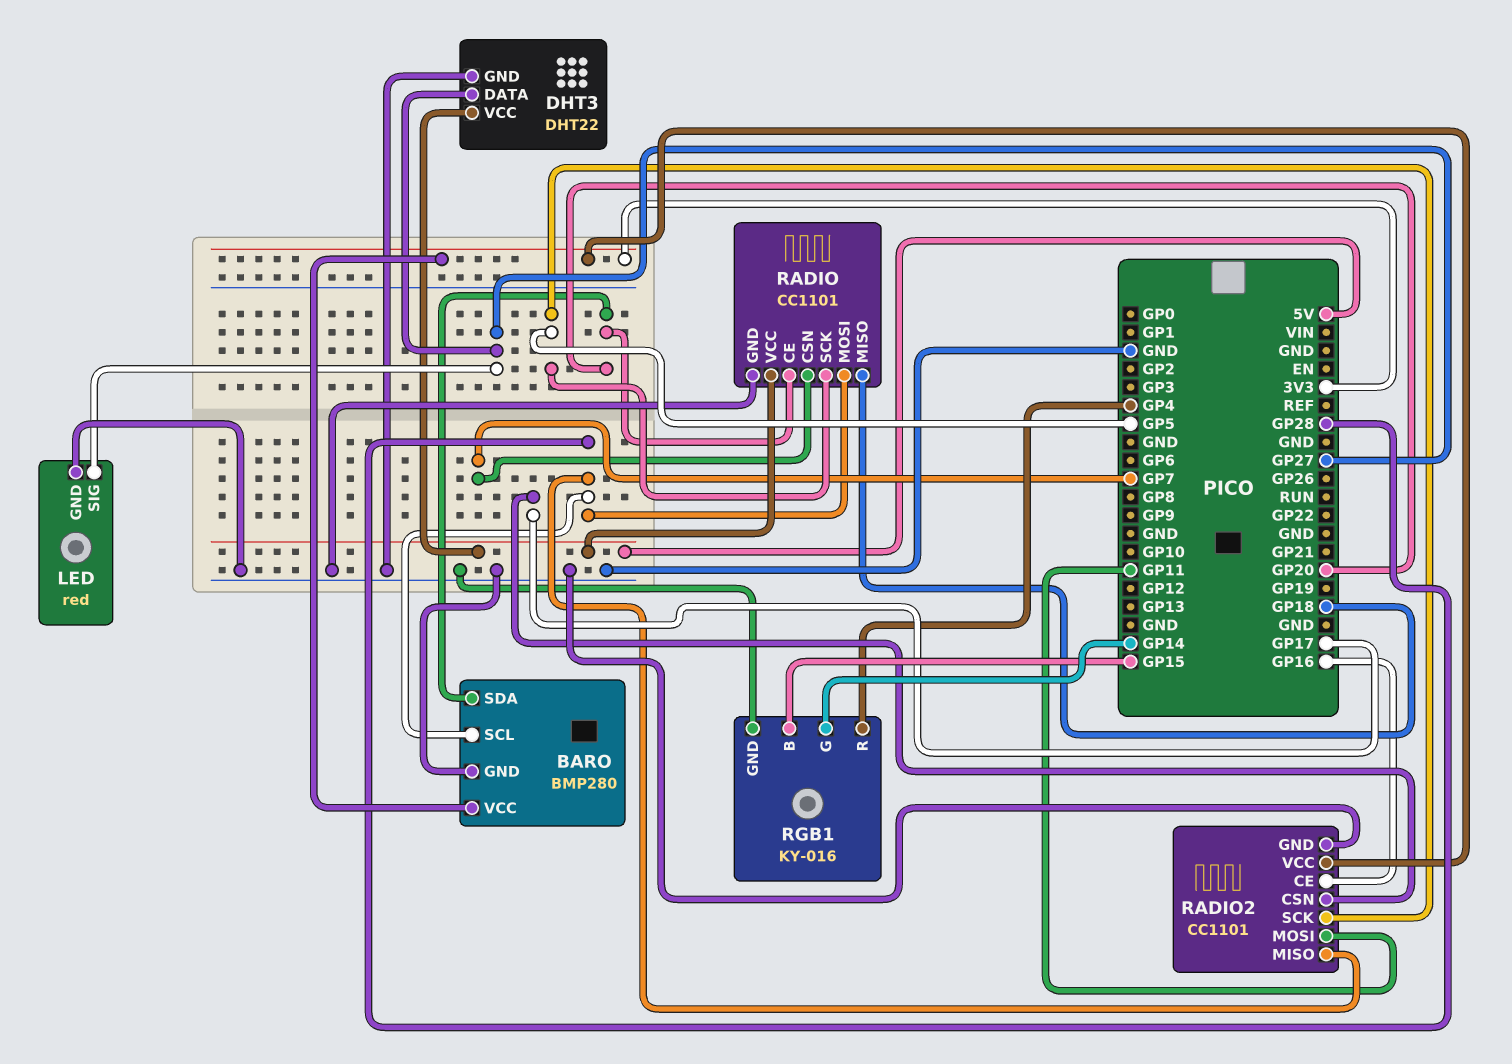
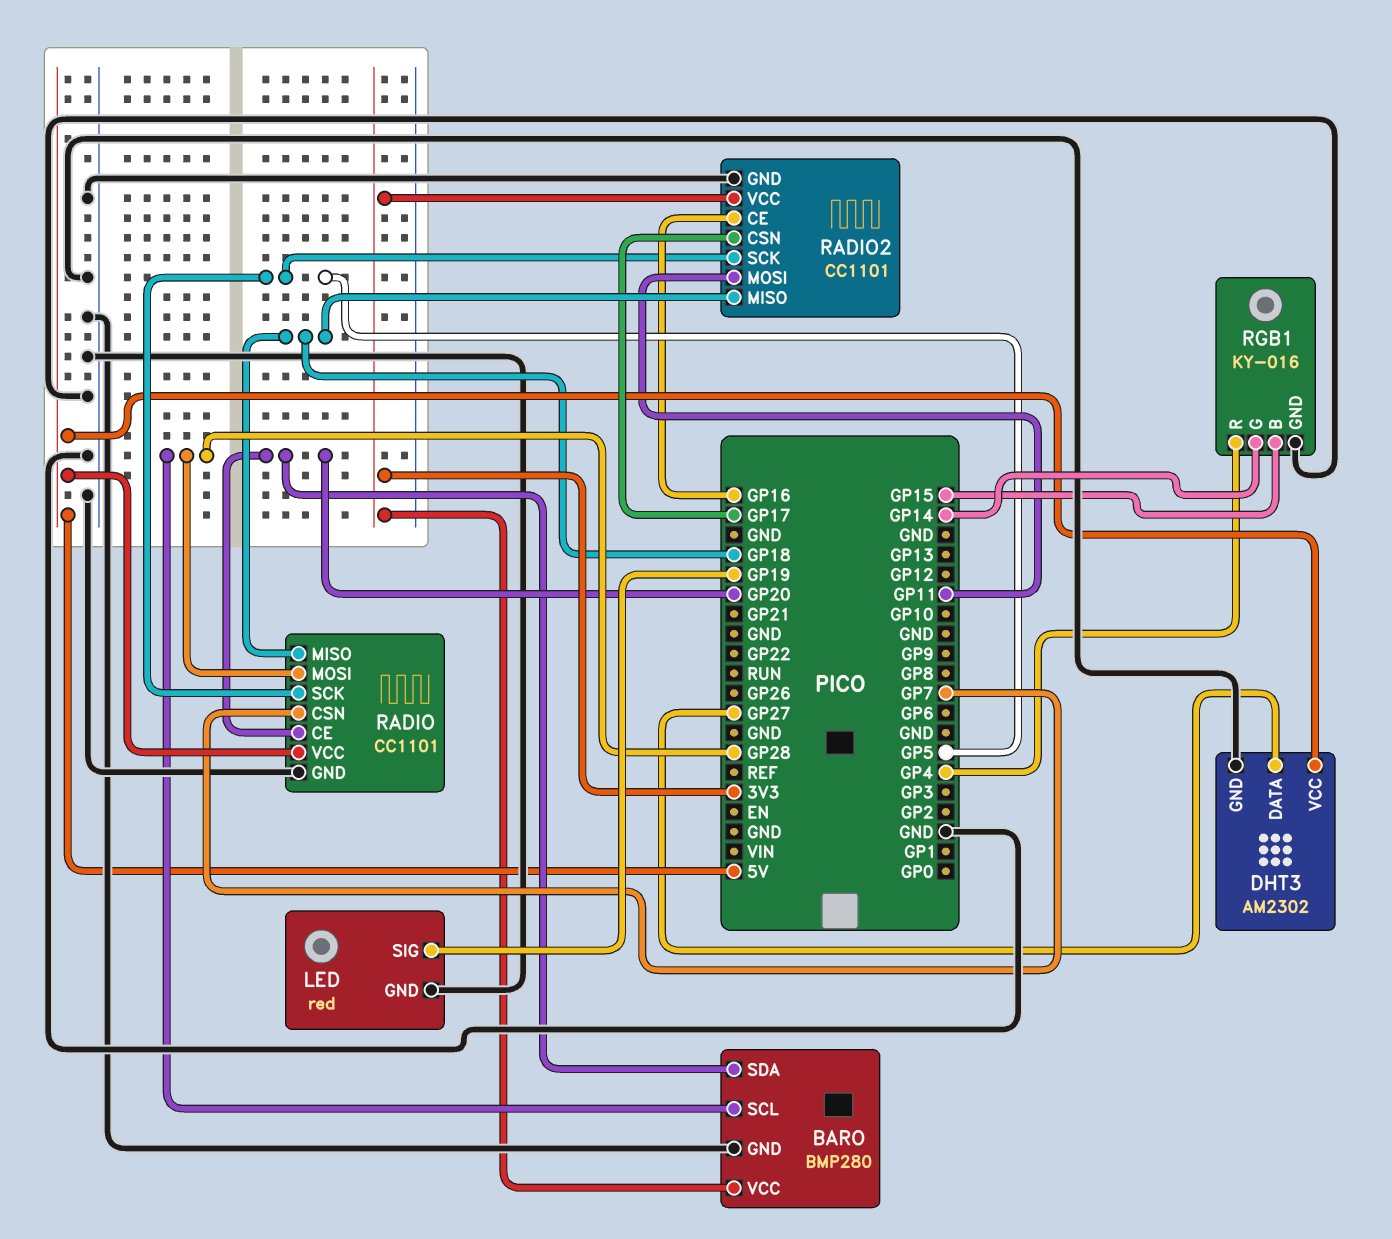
DHT3: DHT22 -> AM2302
LED pin SIG: GP27 -> GP19
RADIO2 pin MISO: GP28 -> GP18

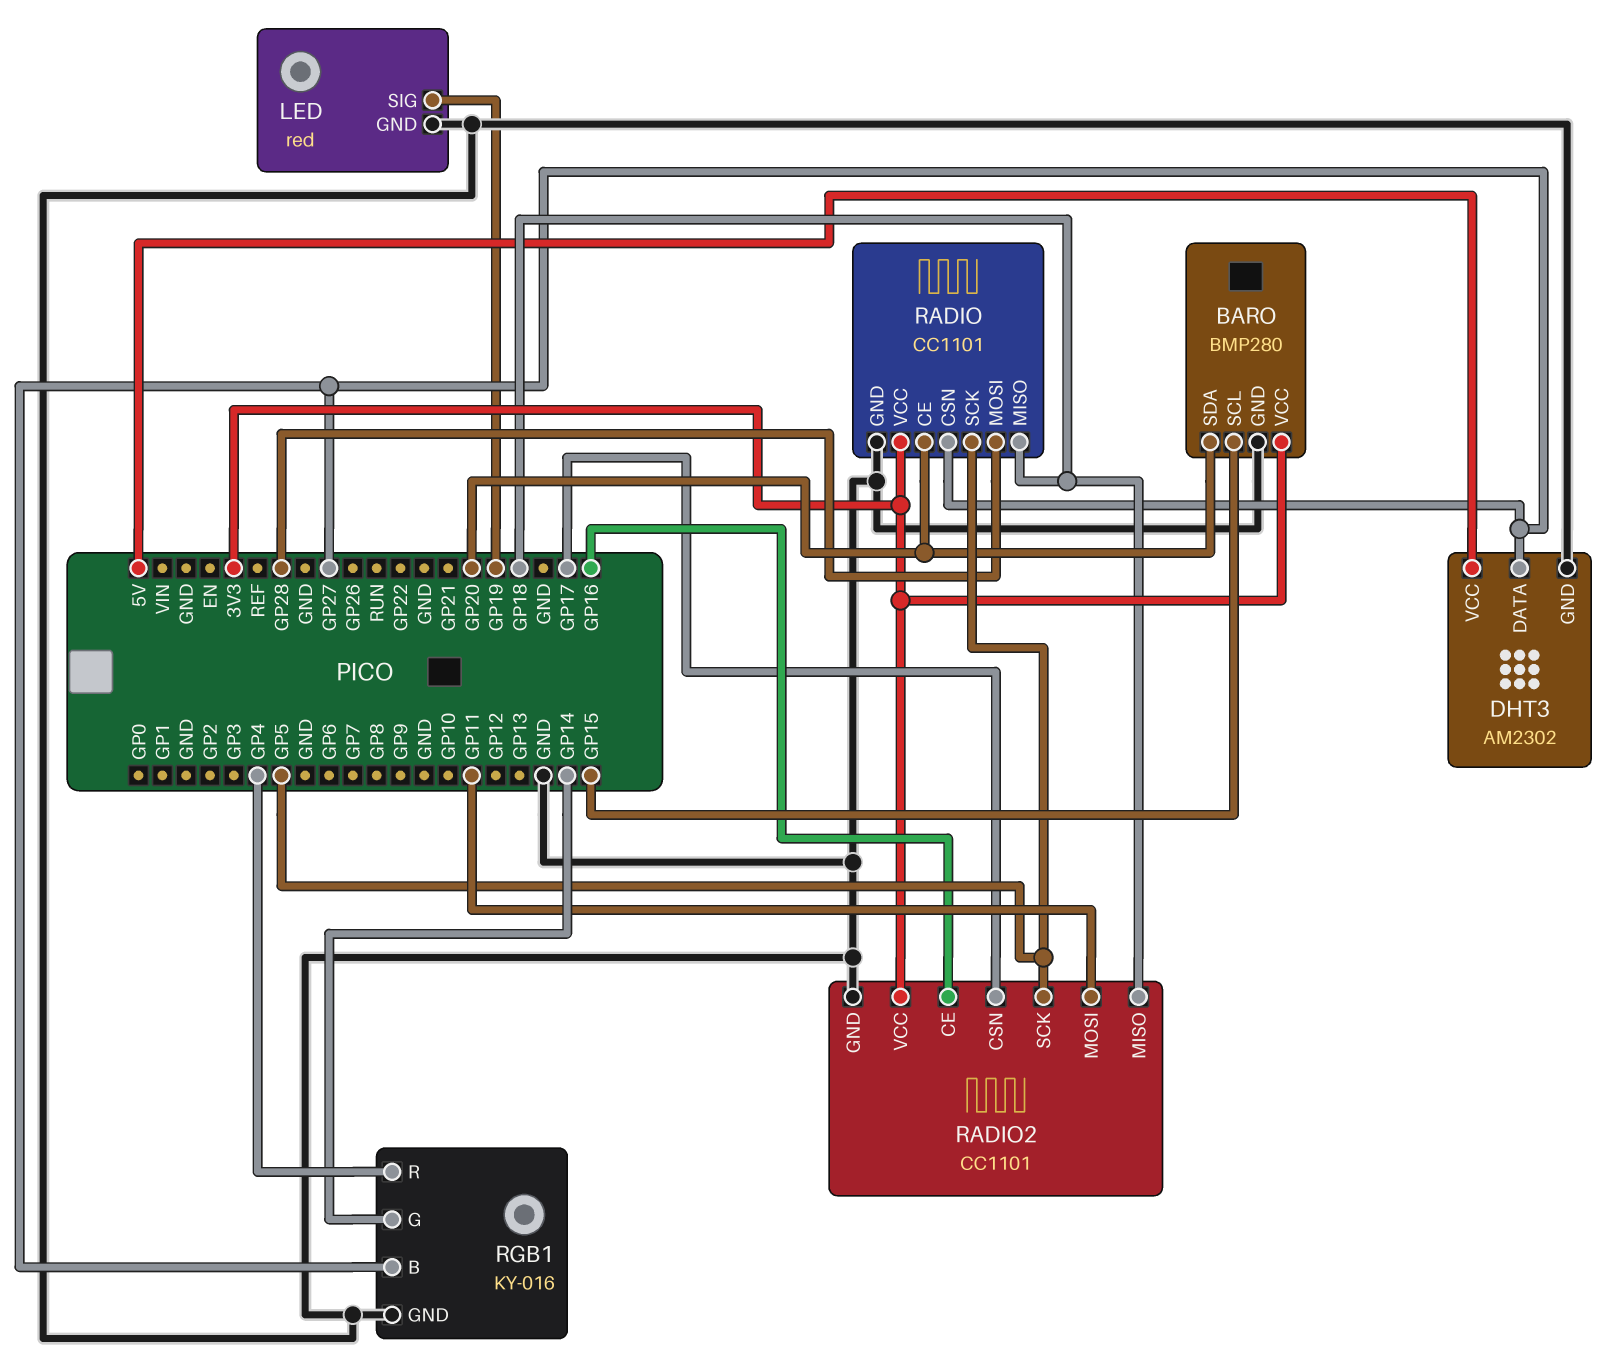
BARO pin SCL: GP28 -> GP15
RADIO pin CSN: GP7 -> GP27
RADIO pin VCC: 5V -> 3V3
RGB1 pin B: GP15 -> GP27

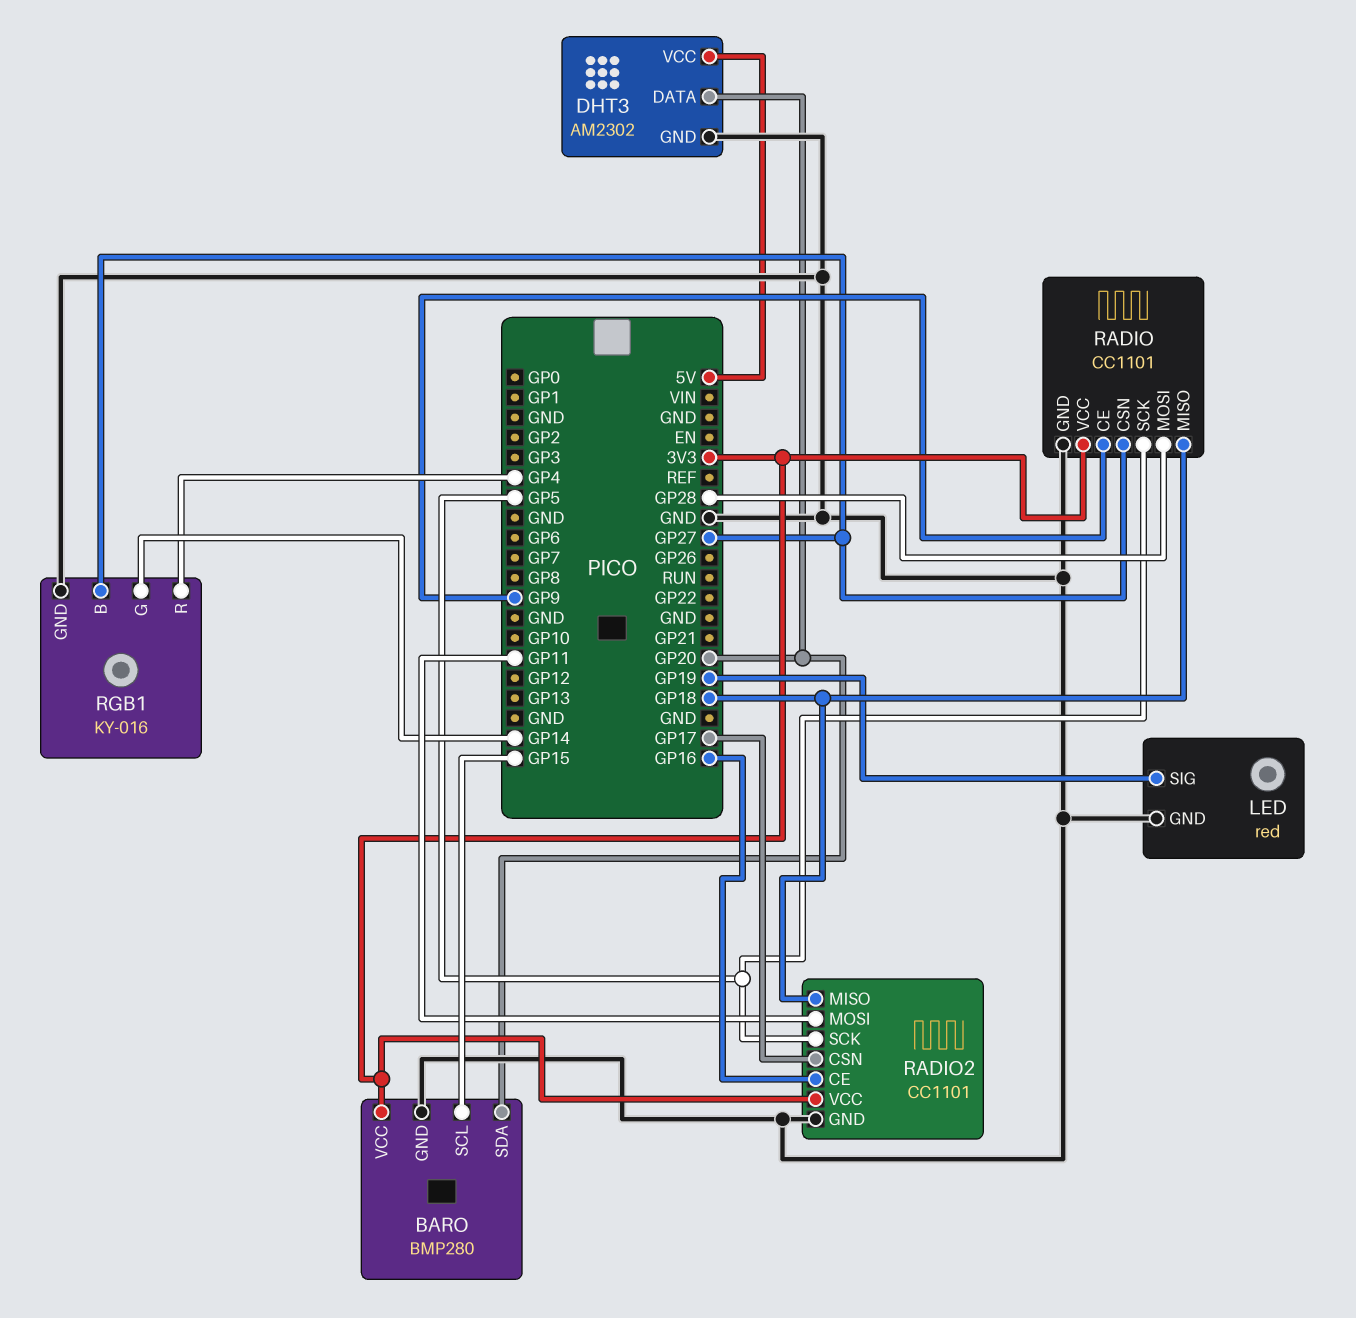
DHT3 pin DATA: GP27 -> GP20
RADIO pin CE: GP20 -> GP9

